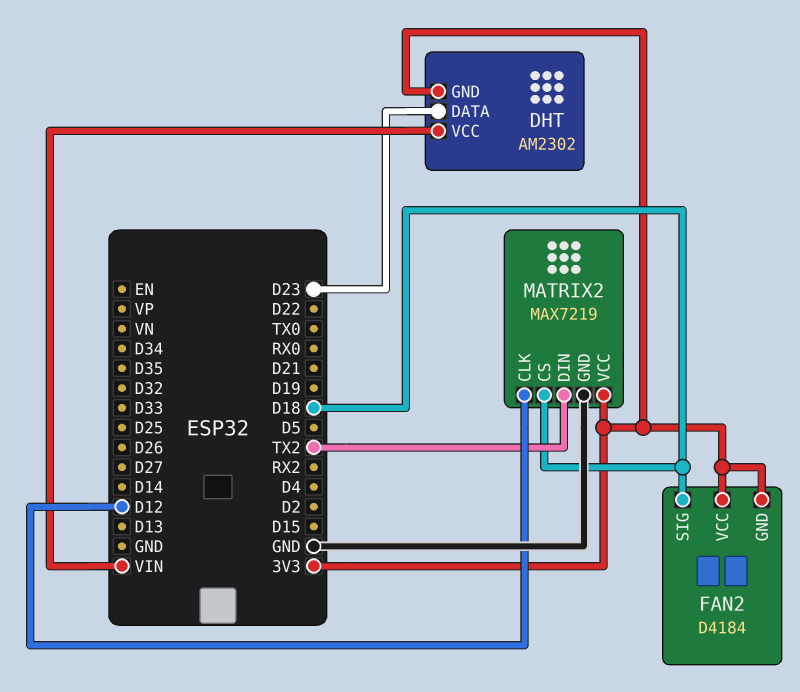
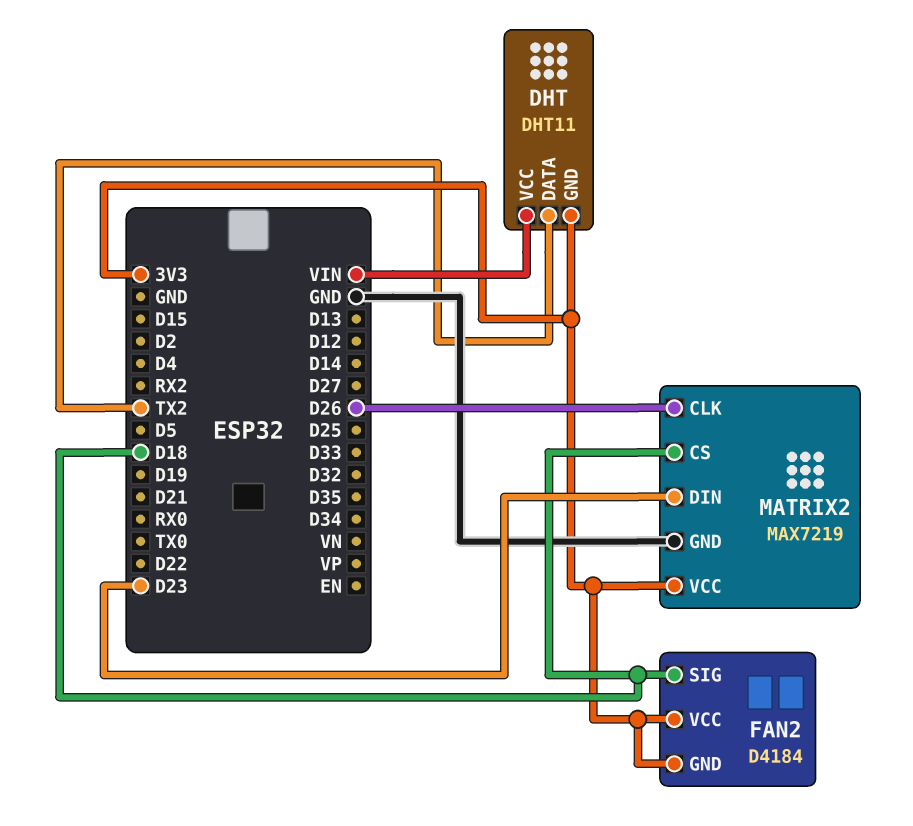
DHT: AM2302 -> DHT11
DHT pin DATA: D23 -> TX2
MATRIX2 pin CLK: D12 -> D26
MATRIX2 pin DIN: TX2 -> D23

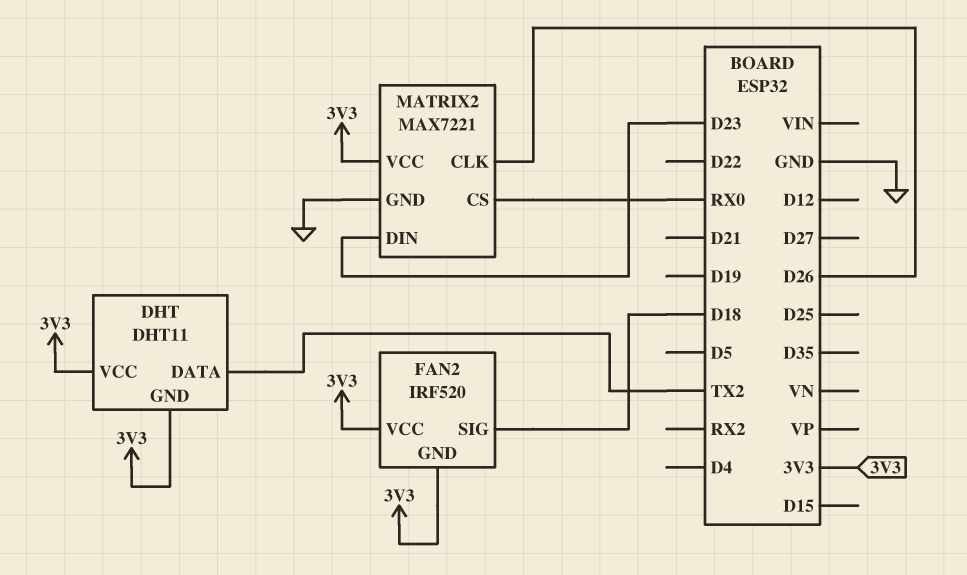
DHT pin VCC: VIN -> 3V3
FAN2: D4184 -> IRF520
MATRIX2: MAX7219 -> MAX7221
MATRIX2 pin CS: D18 -> RX0

